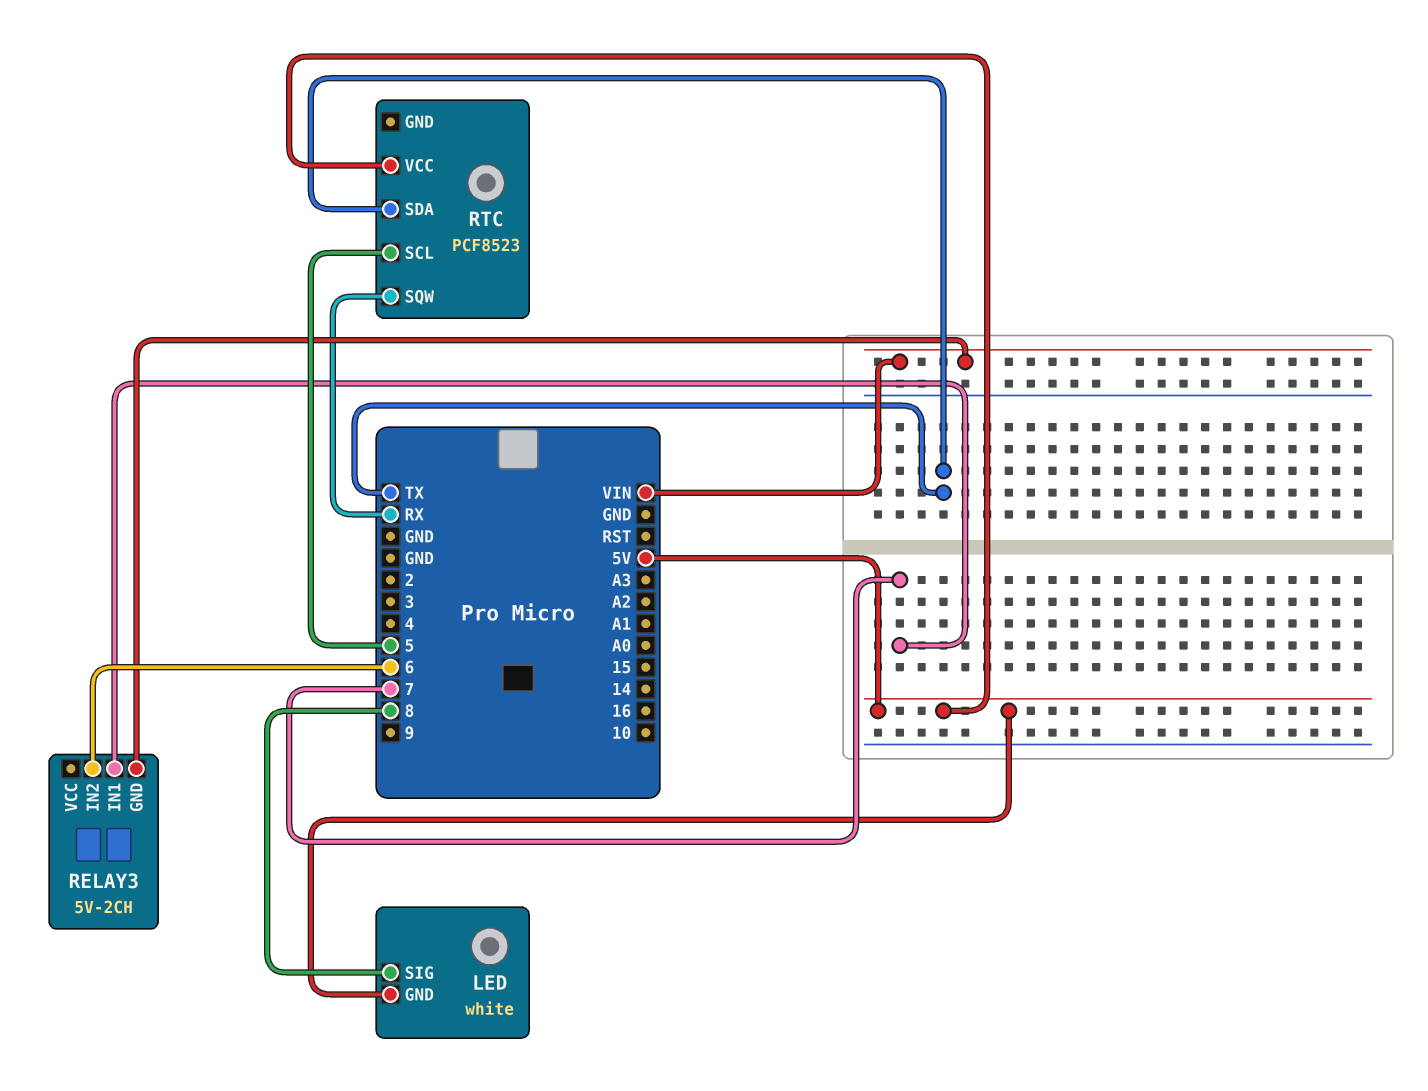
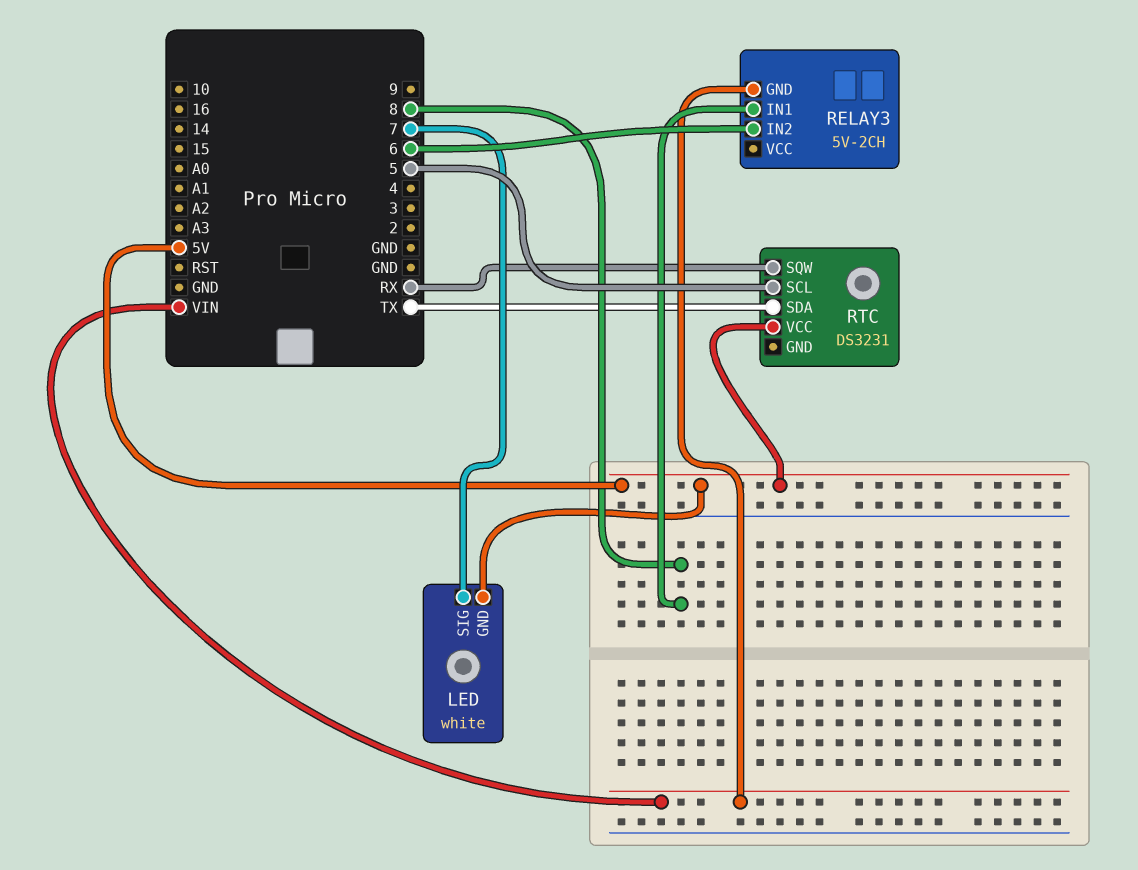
LED pin SIG: 8 -> 7
RELAY3 pin IN1: 7 -> 8
RTC: PCF8523 -> DS3231

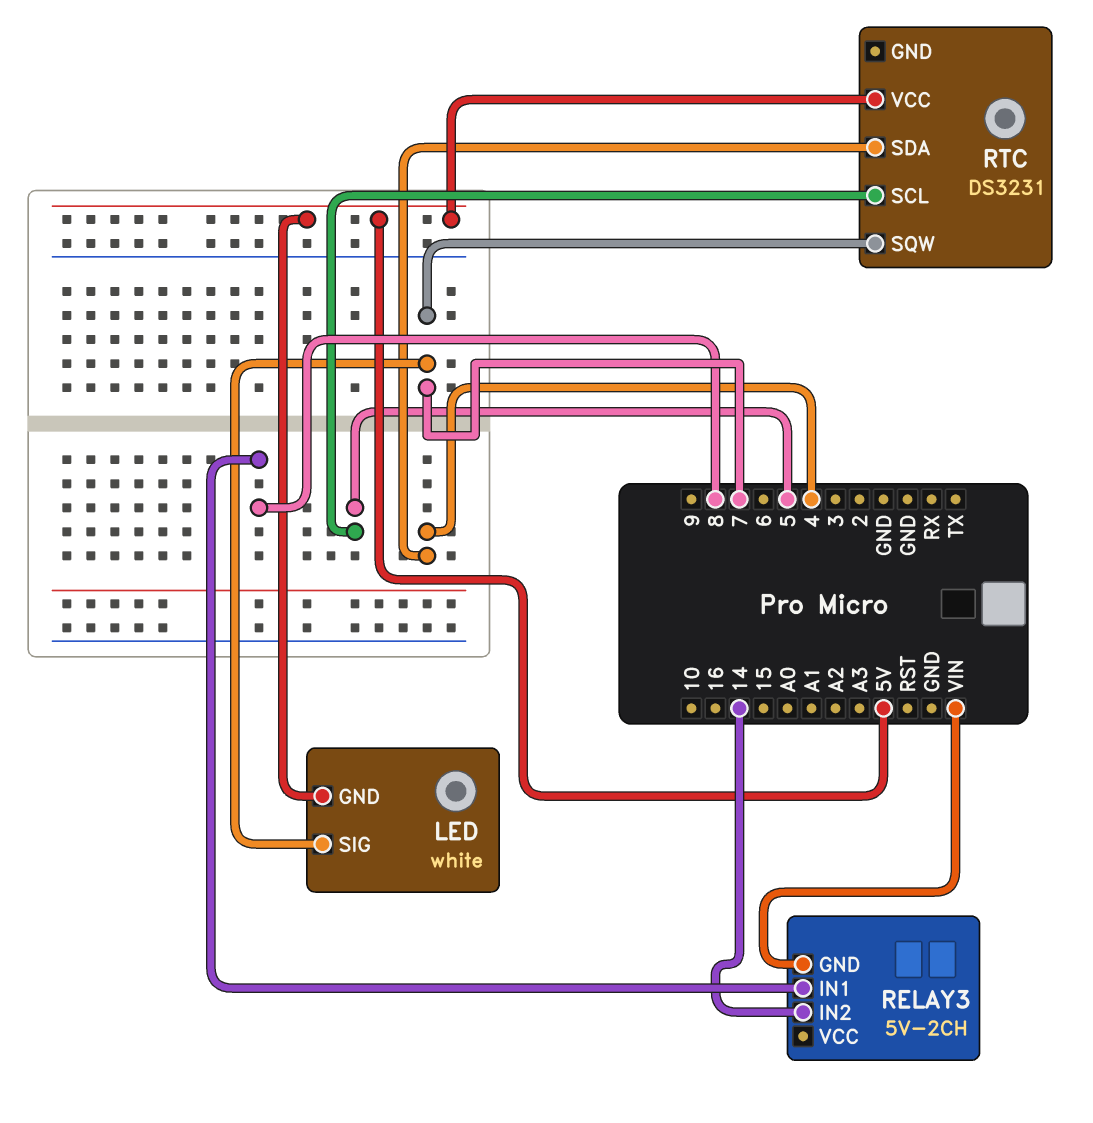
RELAY3 pin IN2: 6 -> 14
RTC pin SDA: TX -> 4
RTC pin SQW: RX -> 7

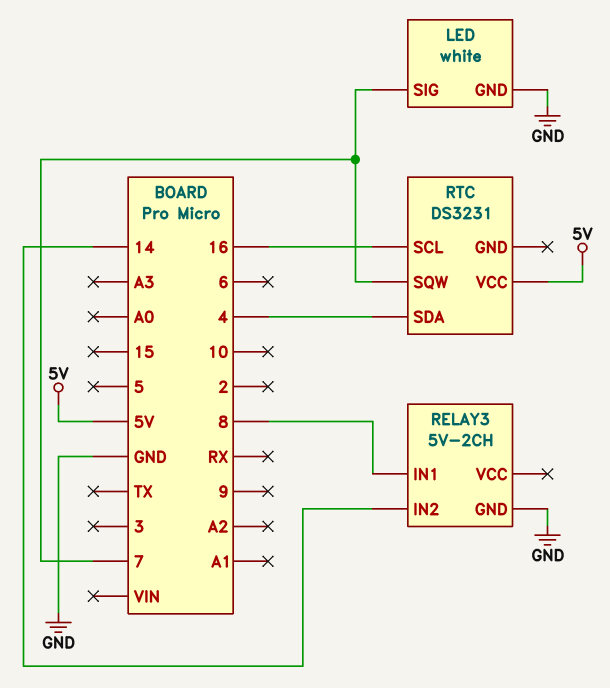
LED pin GND: 5V -> GND
RELAY3 pin GND: VIN -> GND
RTC pin SCL: 5 -> 16

